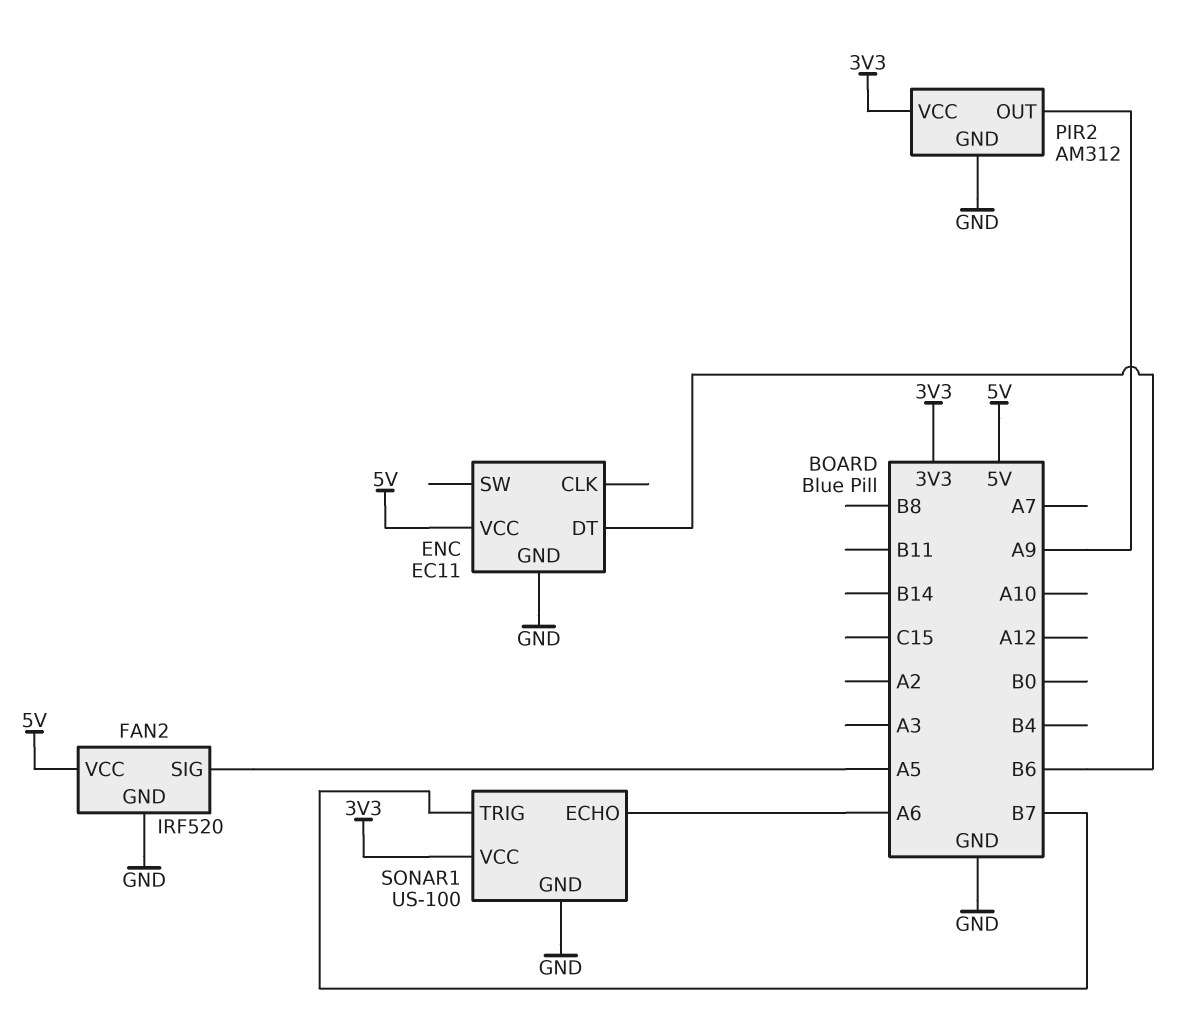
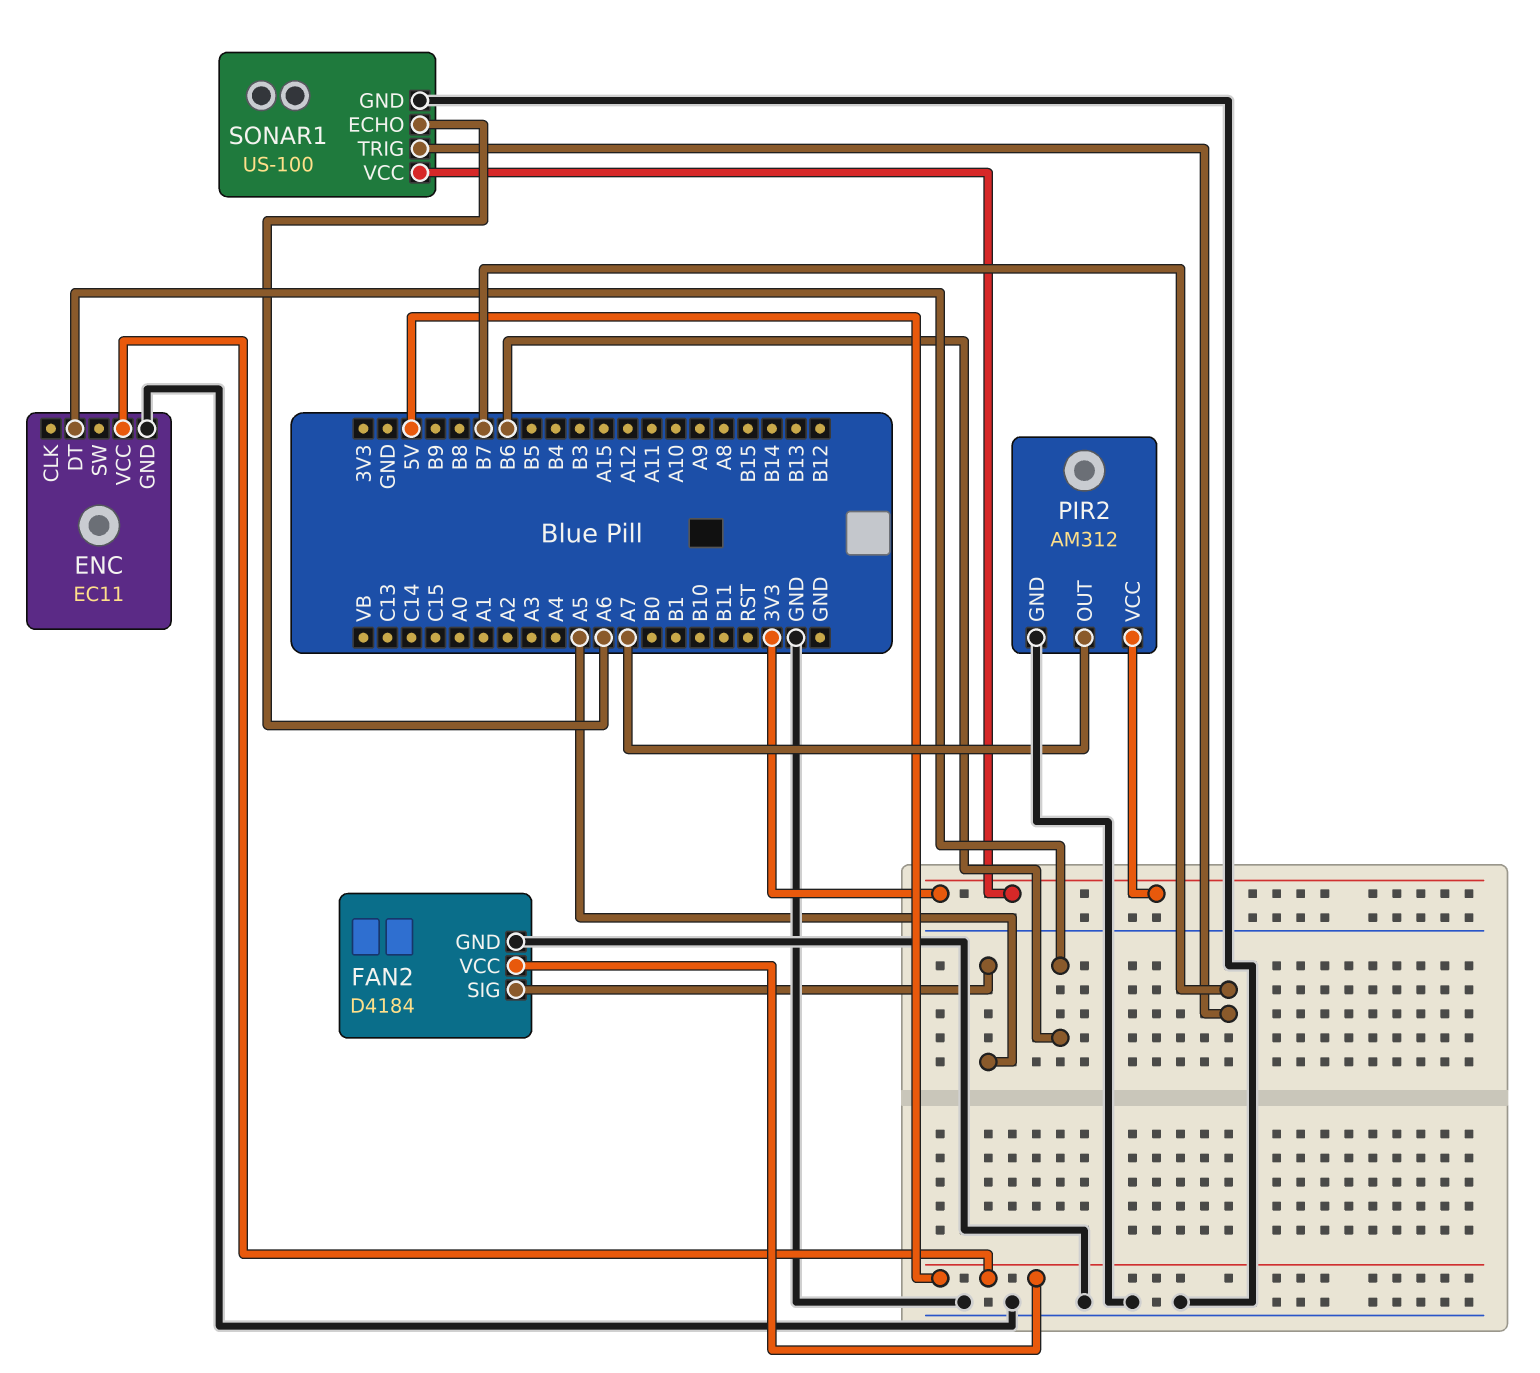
FAN2: IRF520 -> D4184
PIR2 pin OUT: A9 -> A7

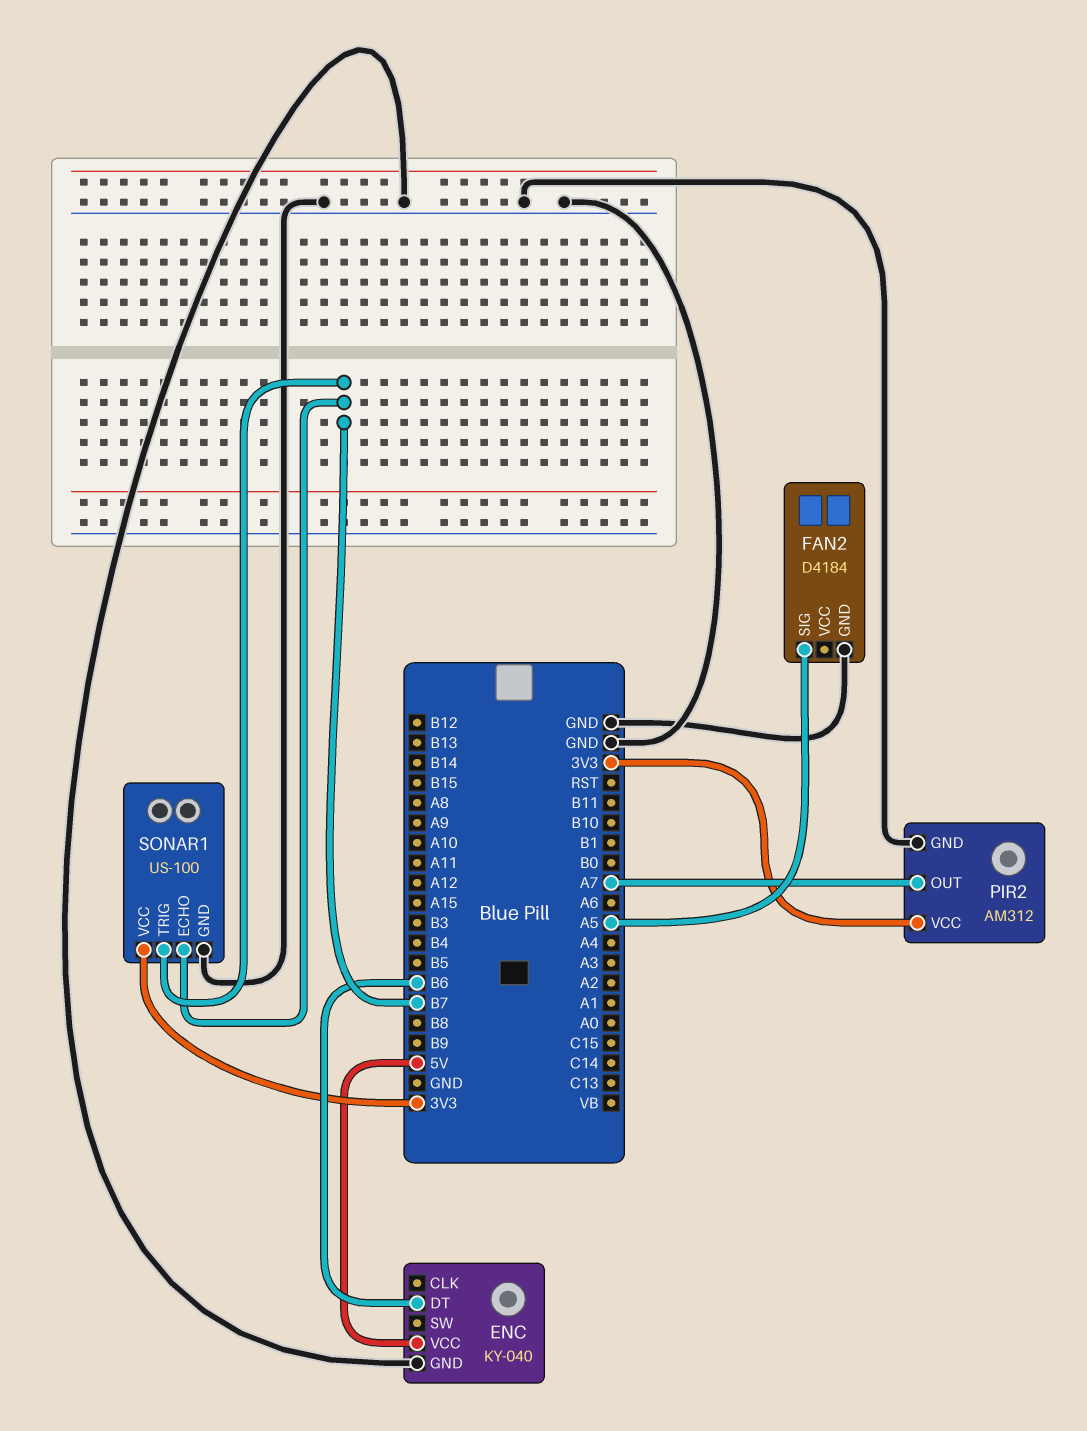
ENC: EC11 -> KY-040
FAN2 pin VCC: 5V -> none
SONAR1 pin ECHO: A6 -> B7

